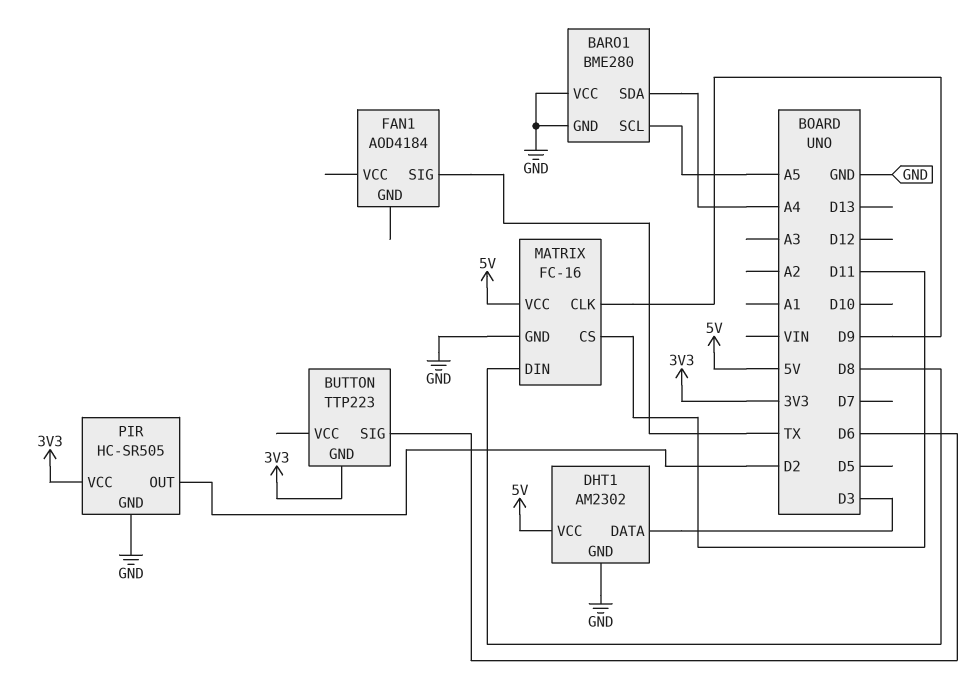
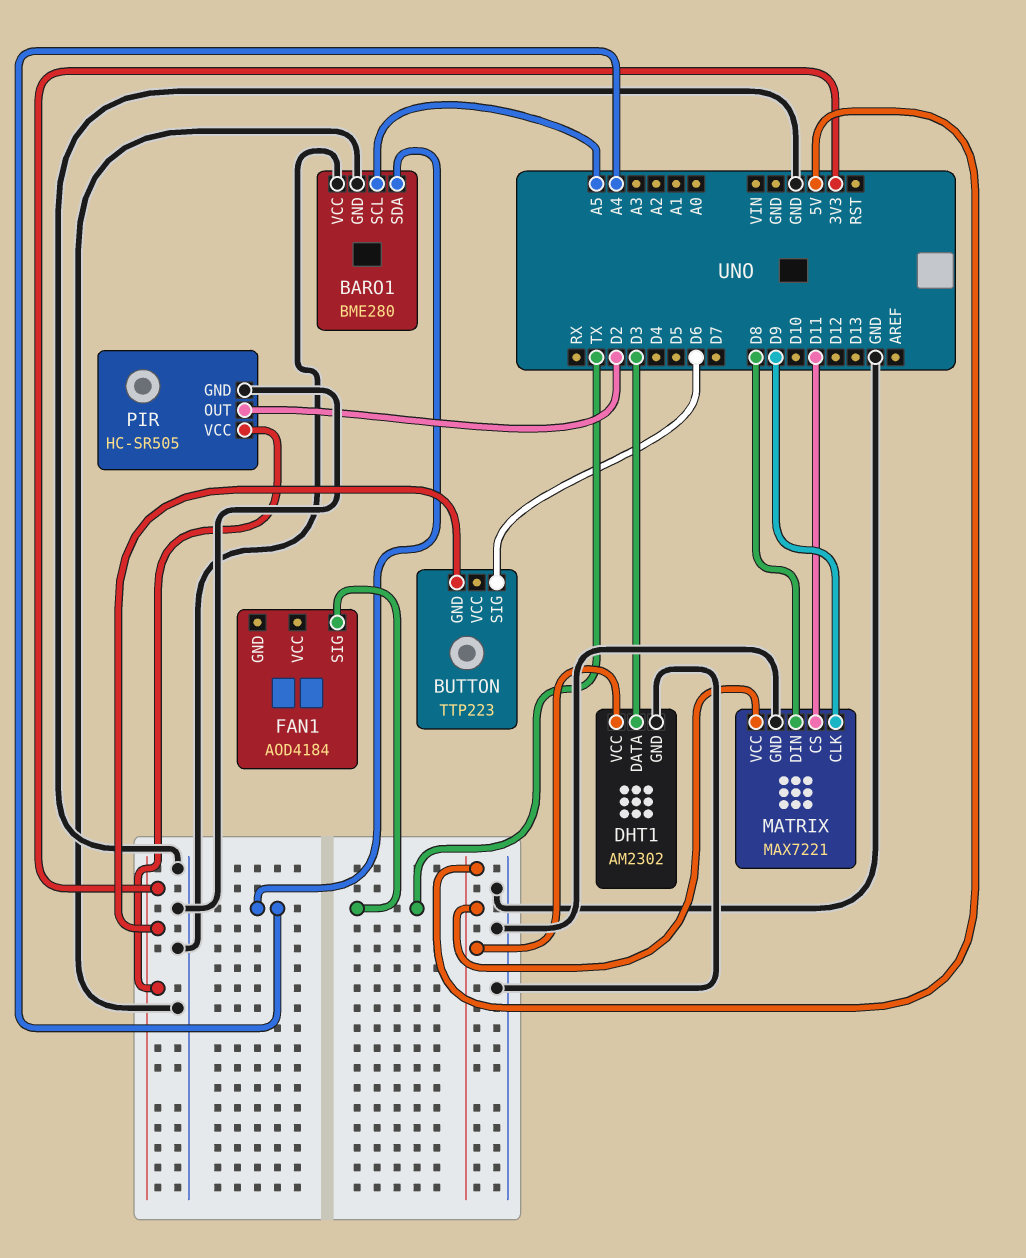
MATRIX: FC-16 -> MAX7221

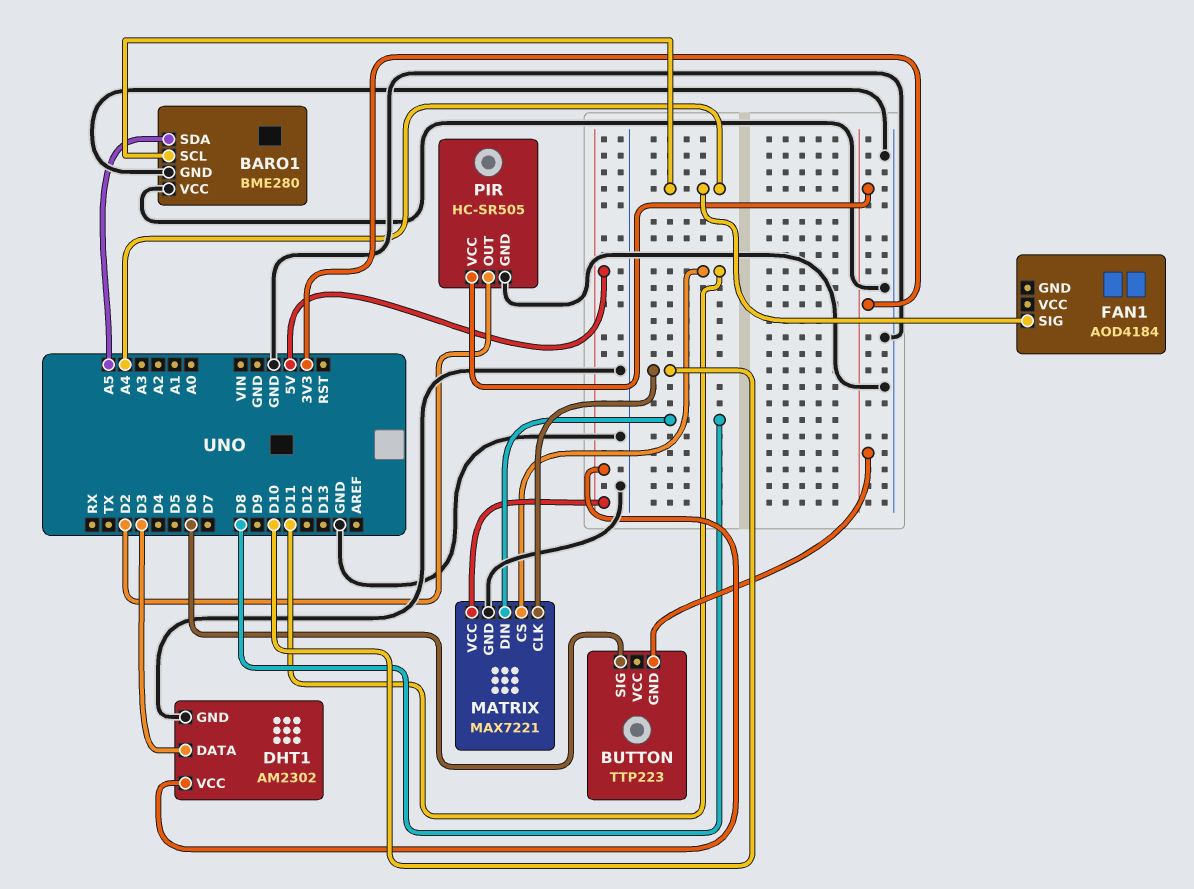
BARO1 pin SCL: A5 -> A4
BARO1 pin SDA: A4 -> A5
FAN1 pin SIG: TX -> A4
MATRIX pin CLK: D9 -> D10

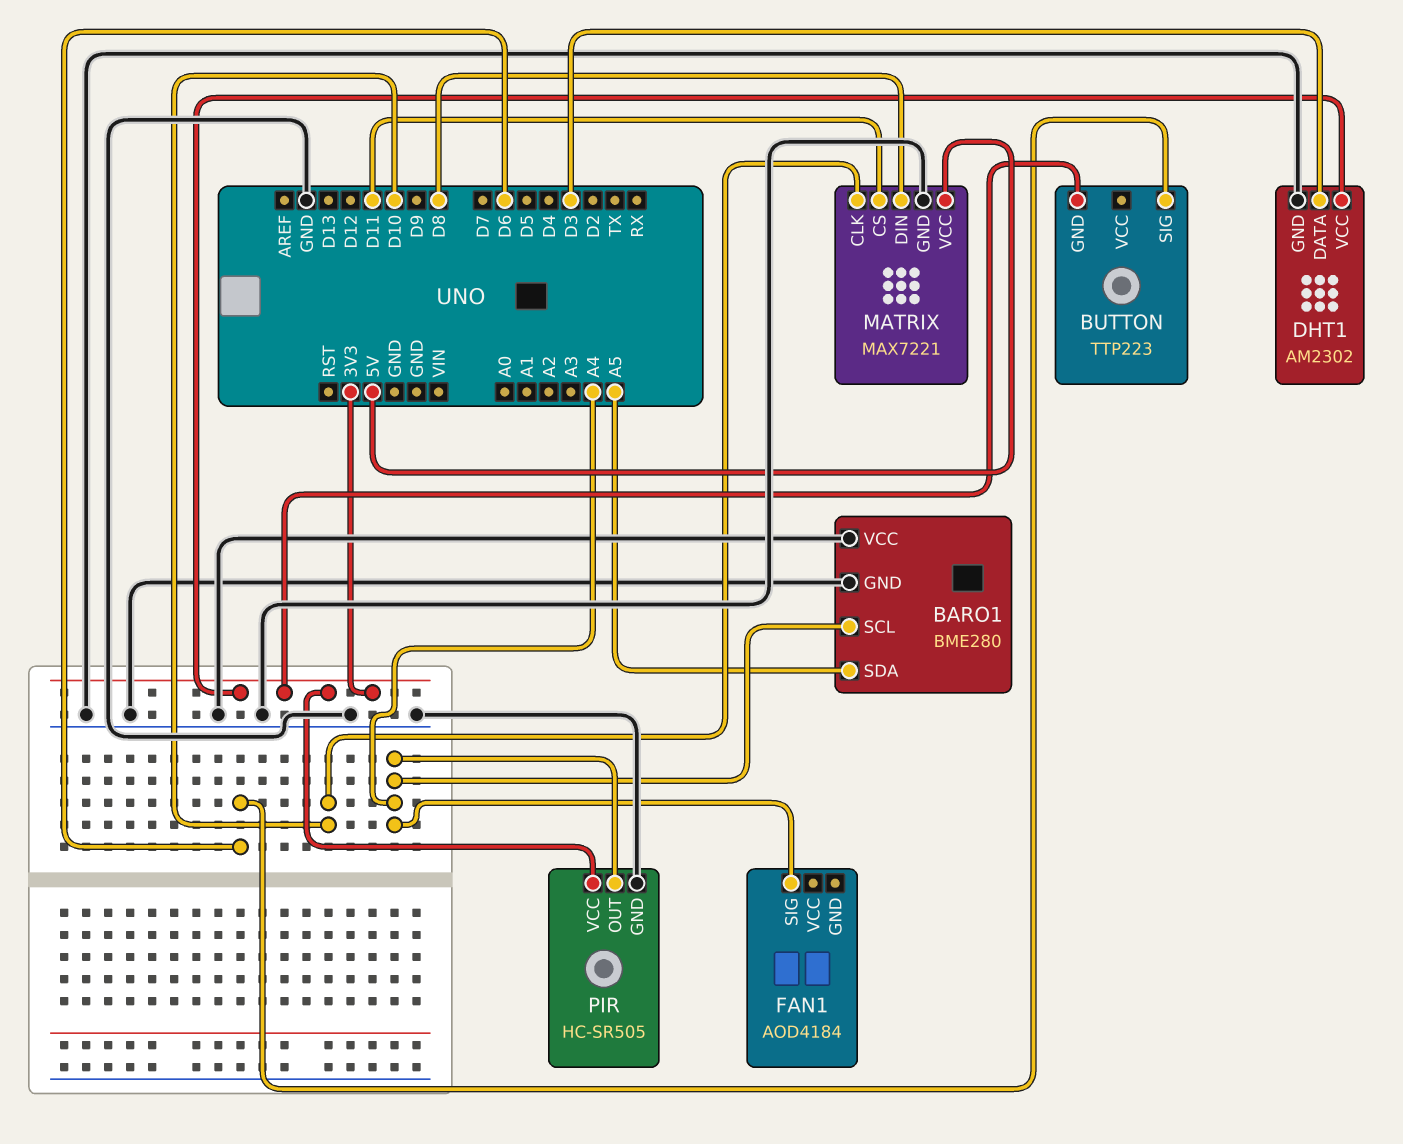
DHT1 pin VCC: 5V -> 3V3
PIR pin OUT: D2 -> A4

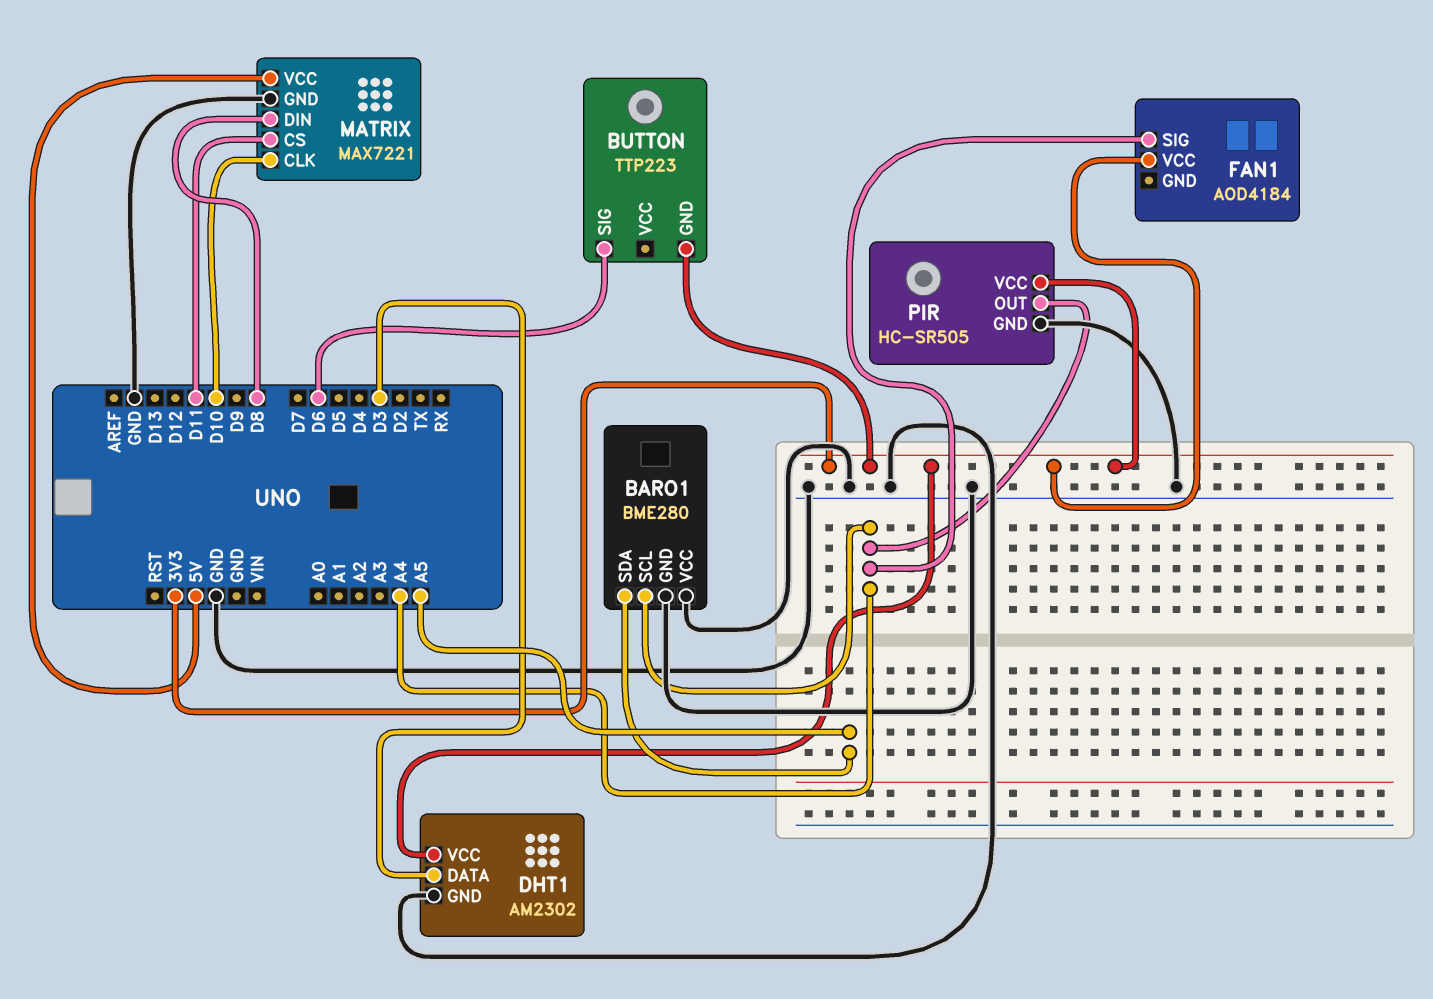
FAN1 pin VCC: none -> 3V3

